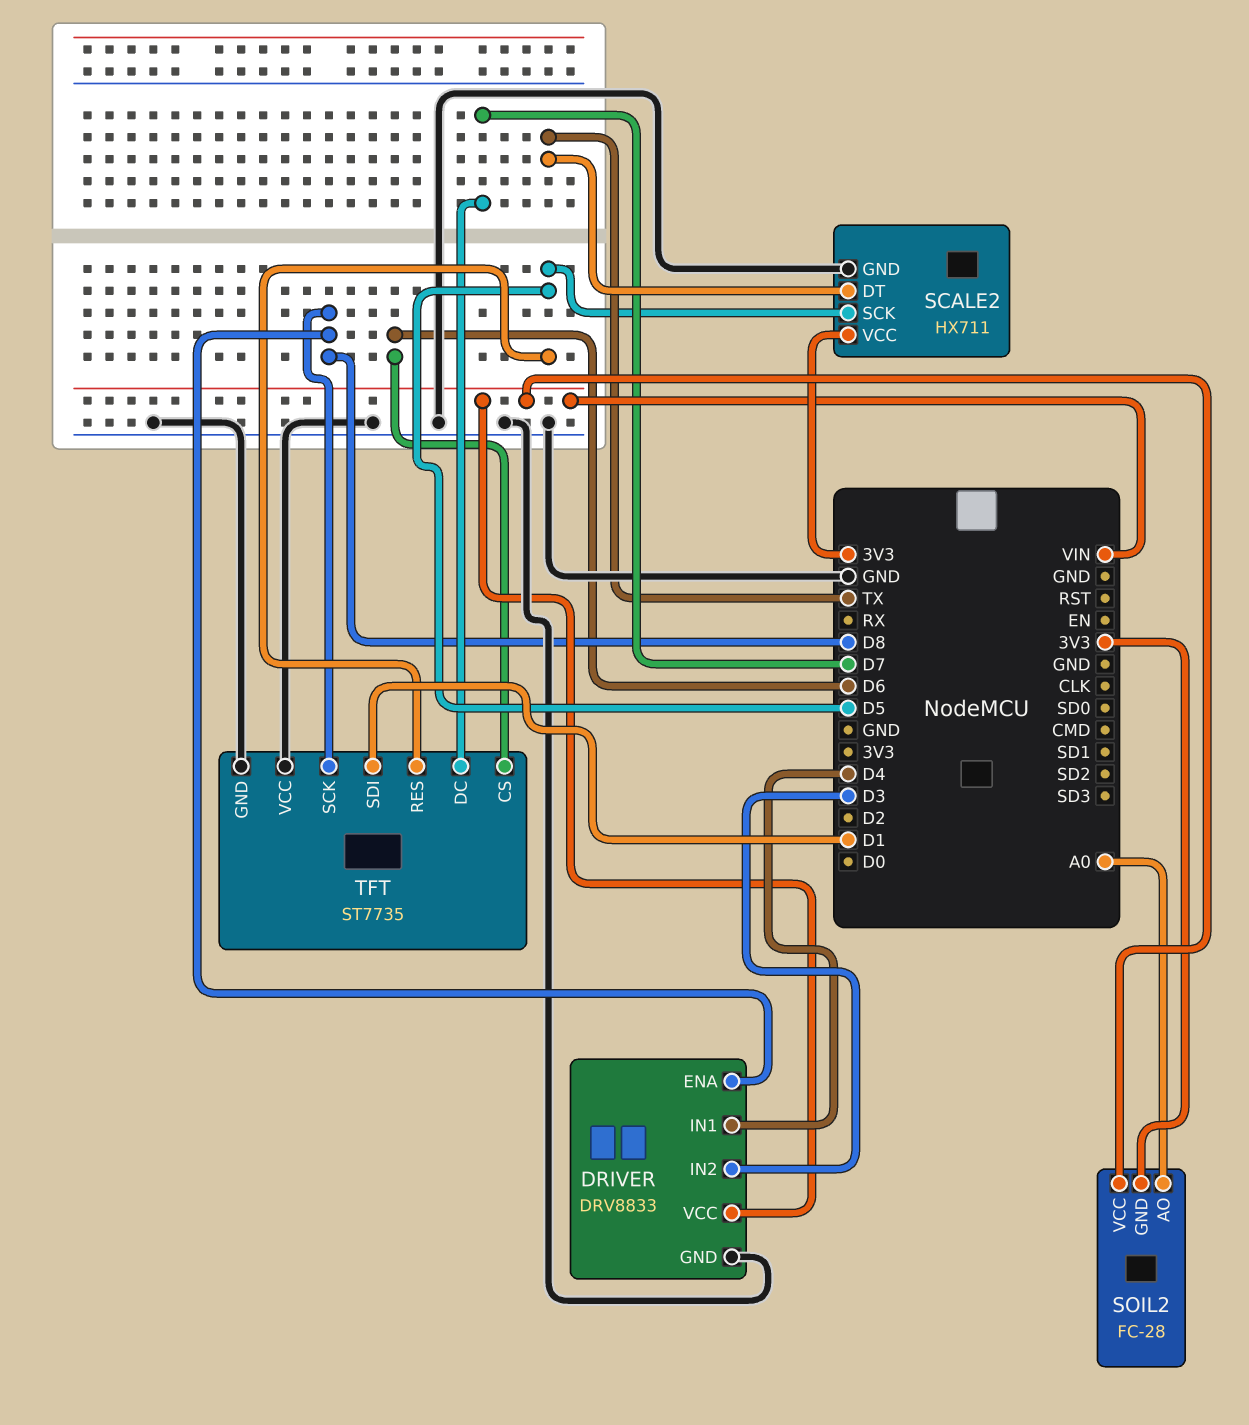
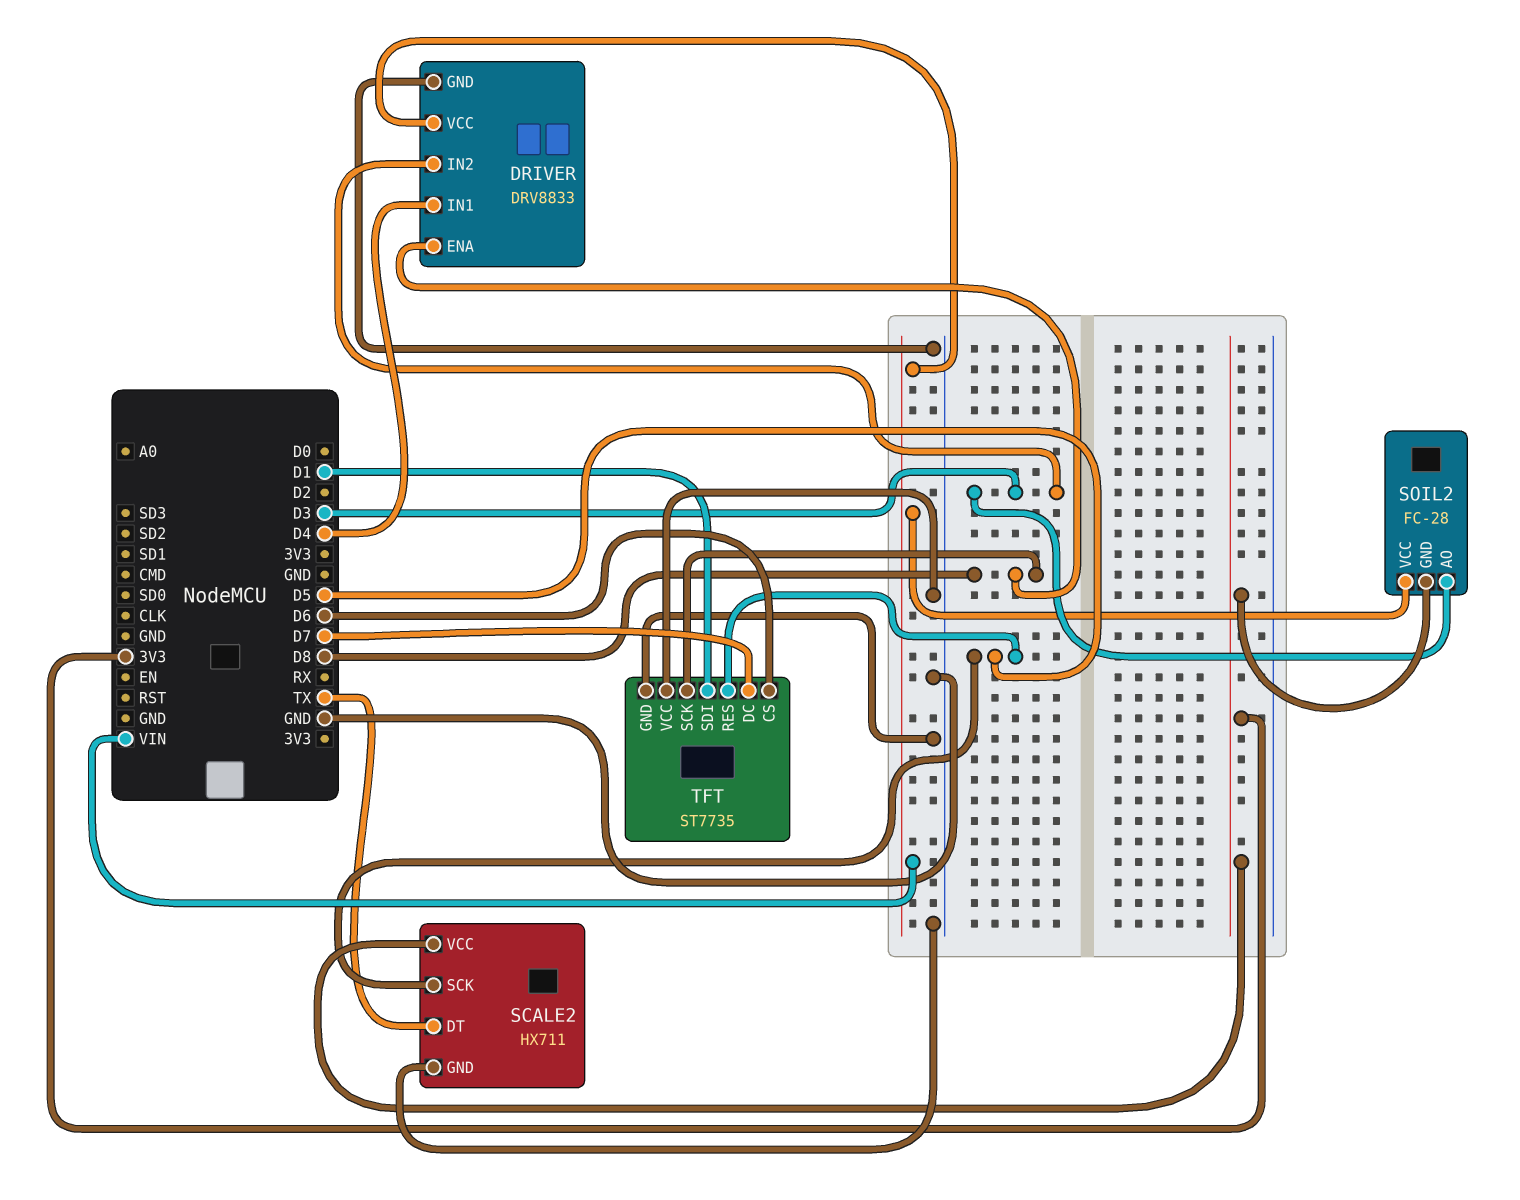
SOIL2 pin AO: A0 -> D3

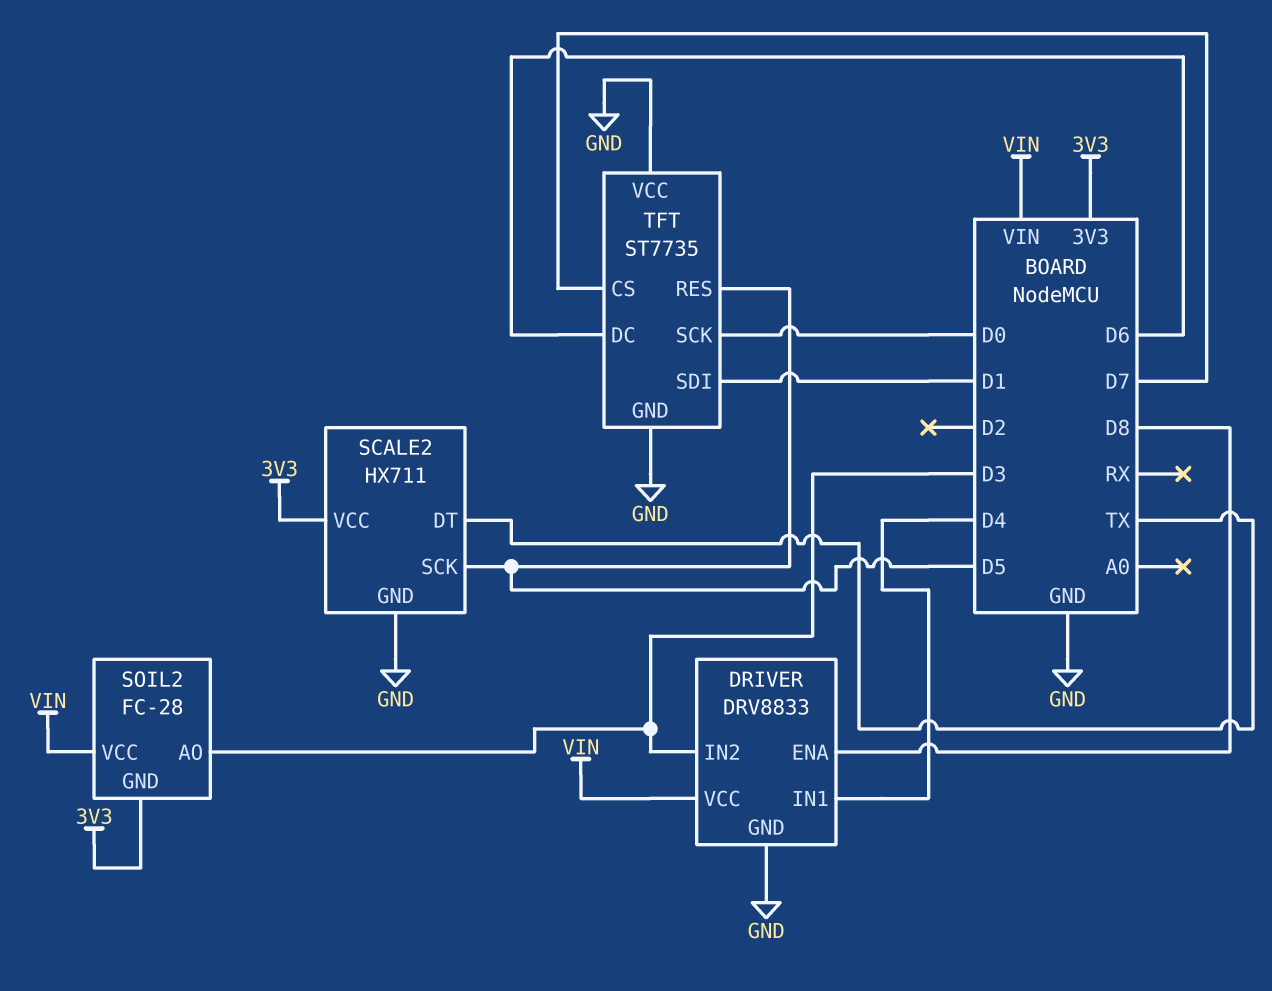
TFT pin CS: D6 -> D7
TFT pin DC: D7 -> D6
TFT pin SCK: D8 -> D0

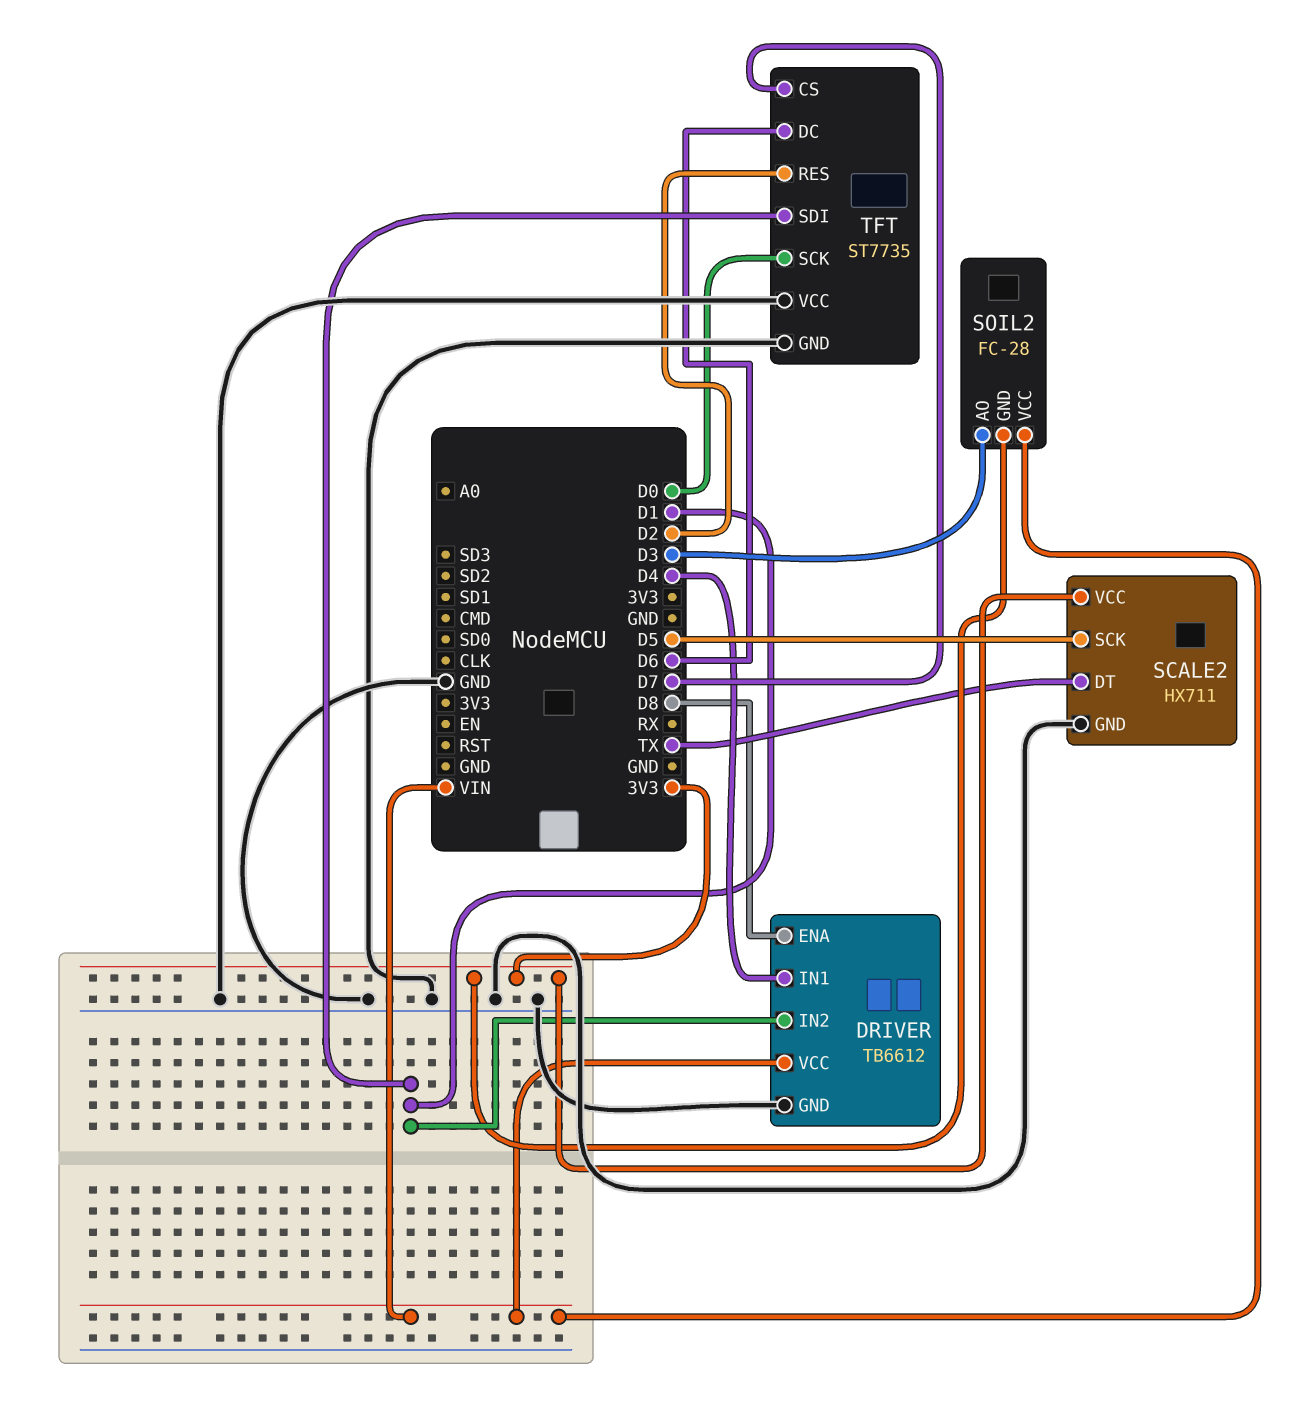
DRIVER: DRV8833 -> TB6612
DRIVER pin IN2: D3 -> D1
TFT pin RES: D5 -> D2

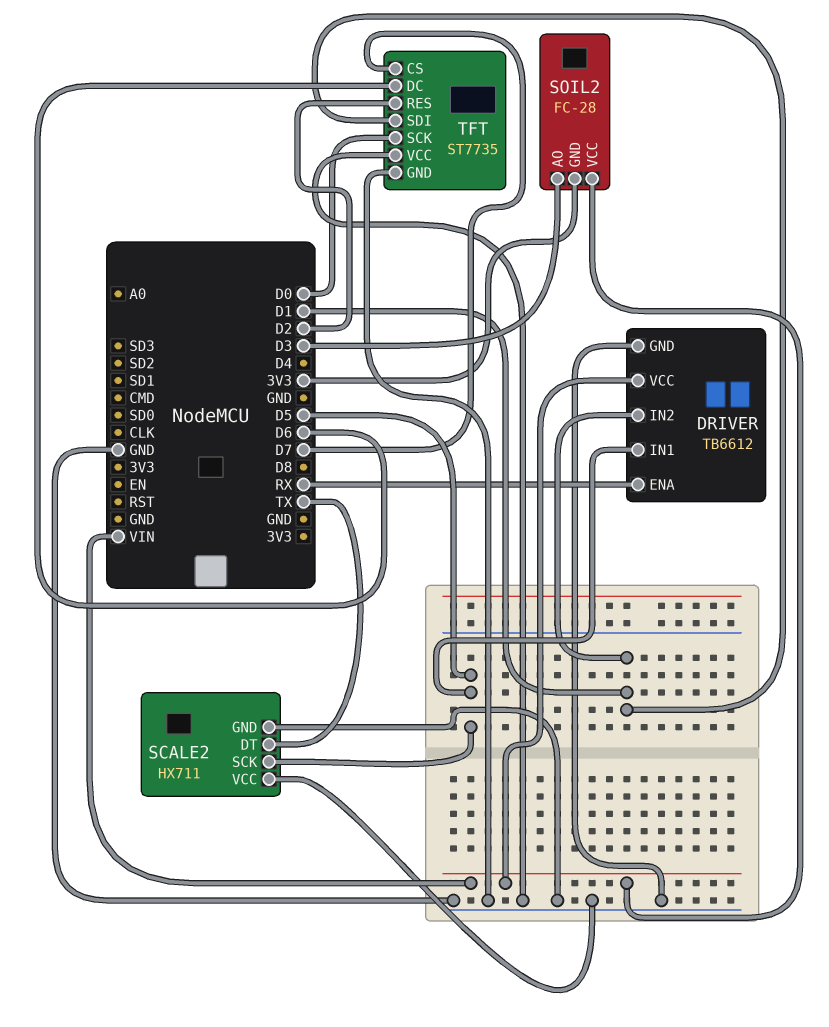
DRIVER pin ENA: D8 -> RX
DRIVER pin IN1: D4 -> D5
SCALE2 pin VCC: 3V3 -> GND

